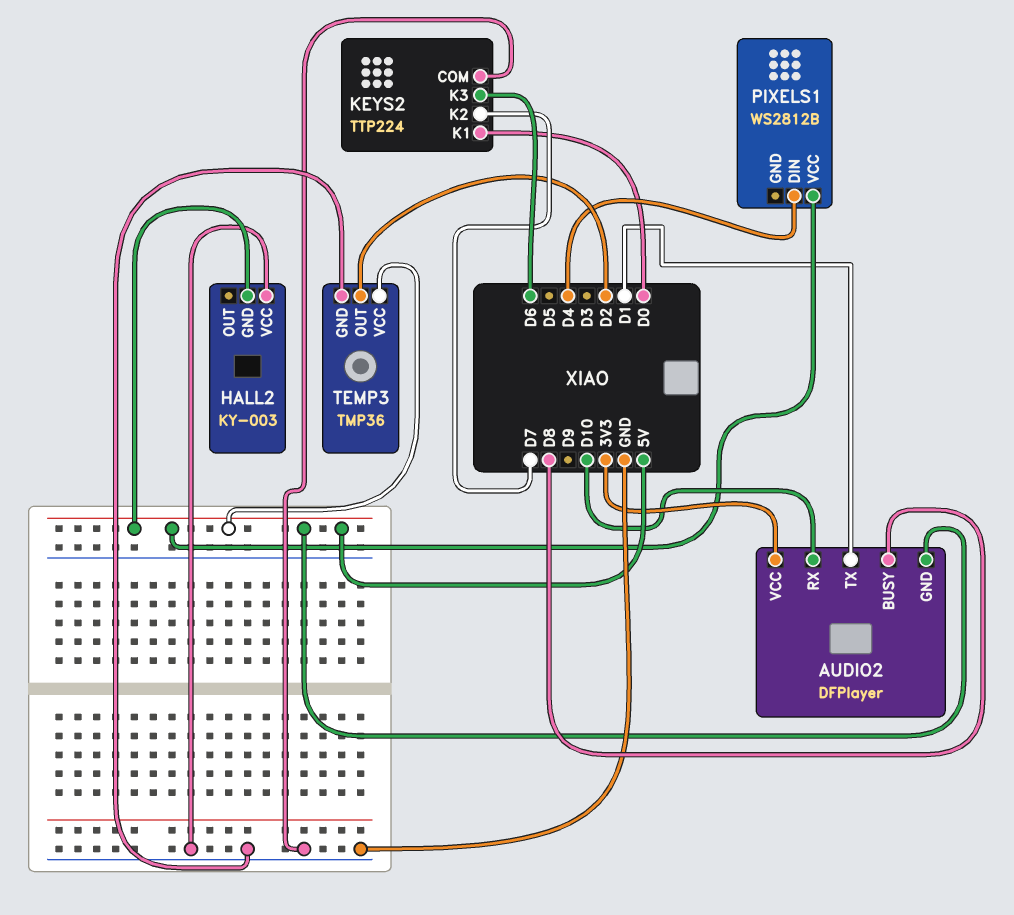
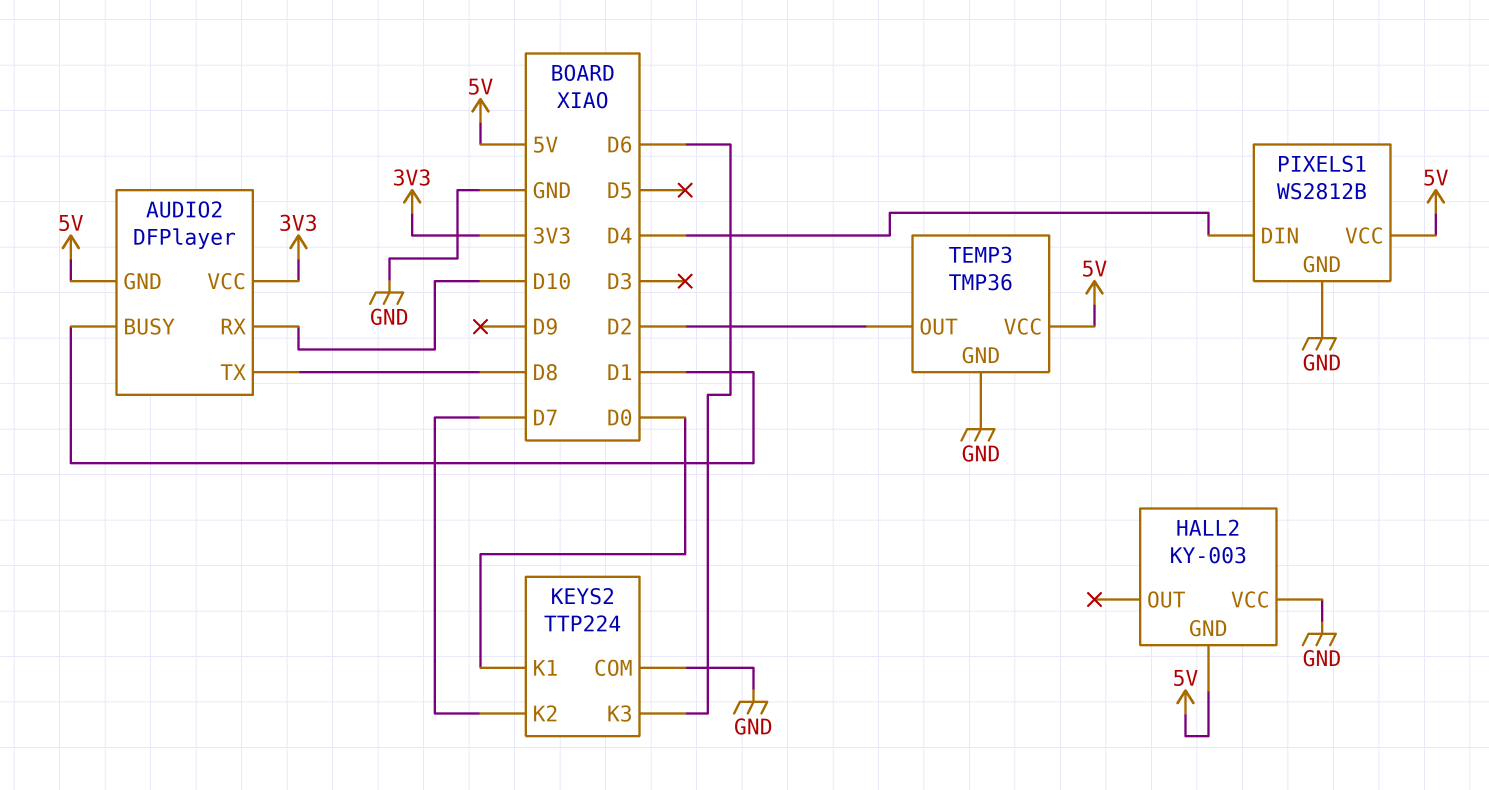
AUDIO2 pin BUSY: D8 -> D1
AUDIO2 pin TX: D1 -> D8
PIXELS1 pin GND: none -> GND

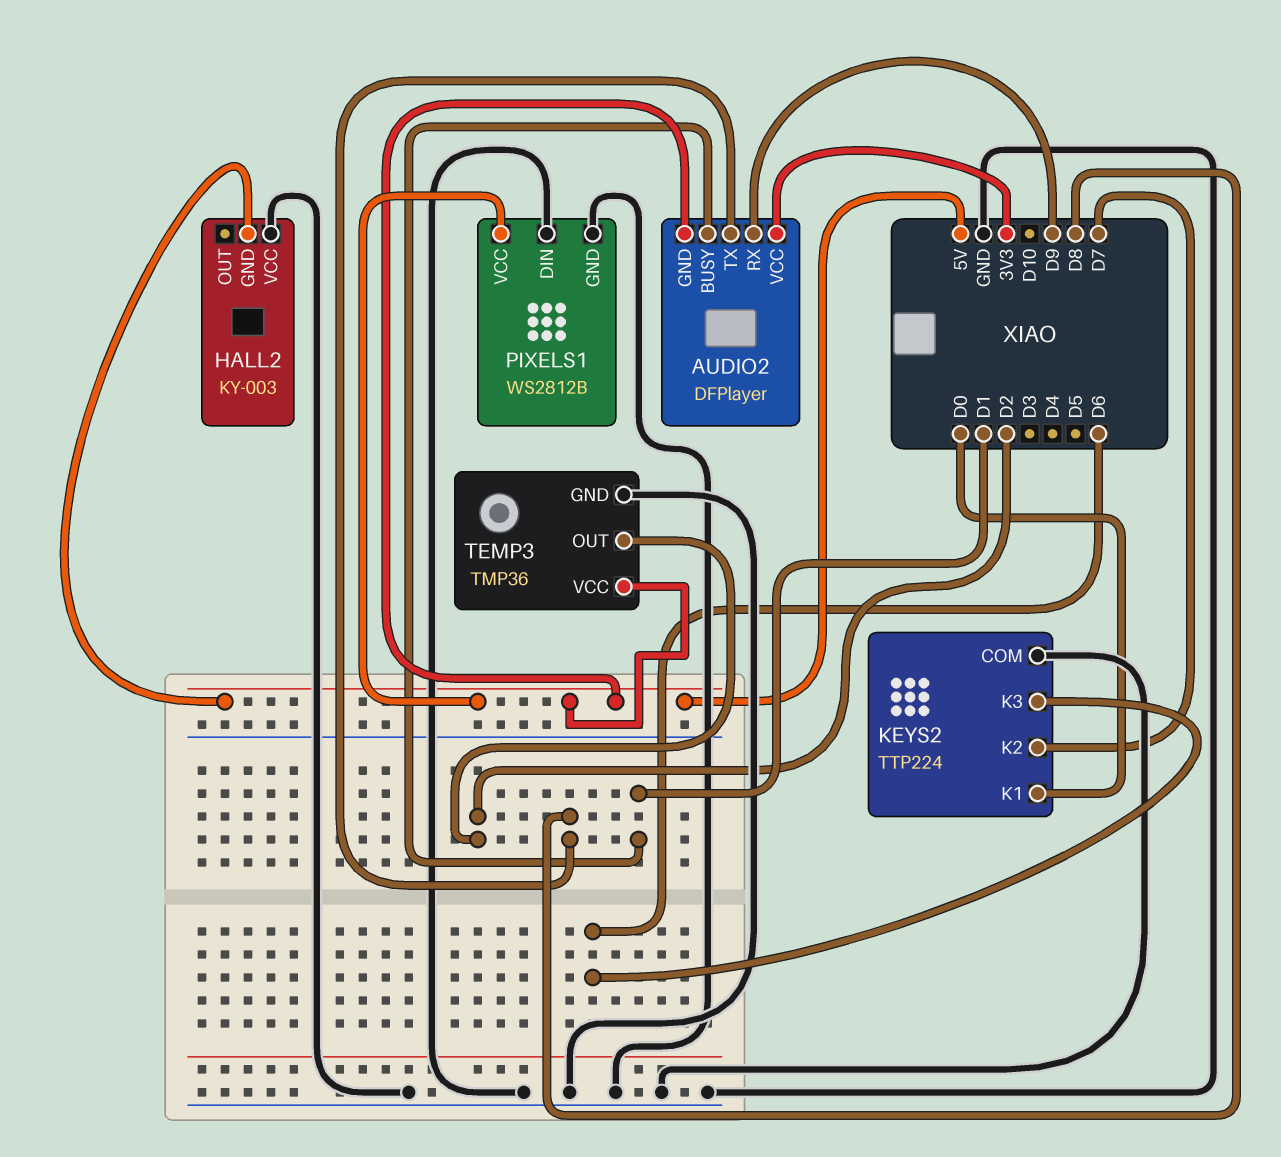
AUDIO2 pin RX: D10 -> D9
PIXELS1 pin DIN: D4 -> GND

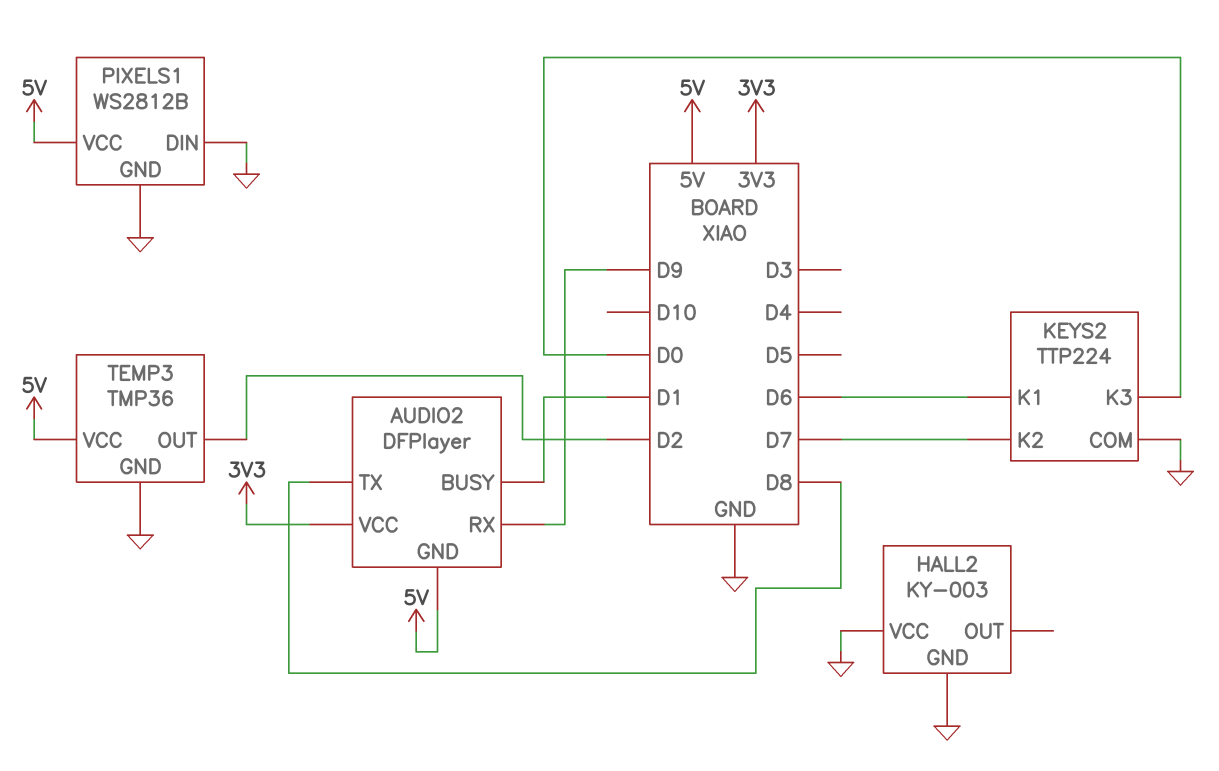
HALL2 pin GND: 5V -> GND
KEYS2 pin K1: D0 -> D6
KEYS2 pin K3: D6 -> D0

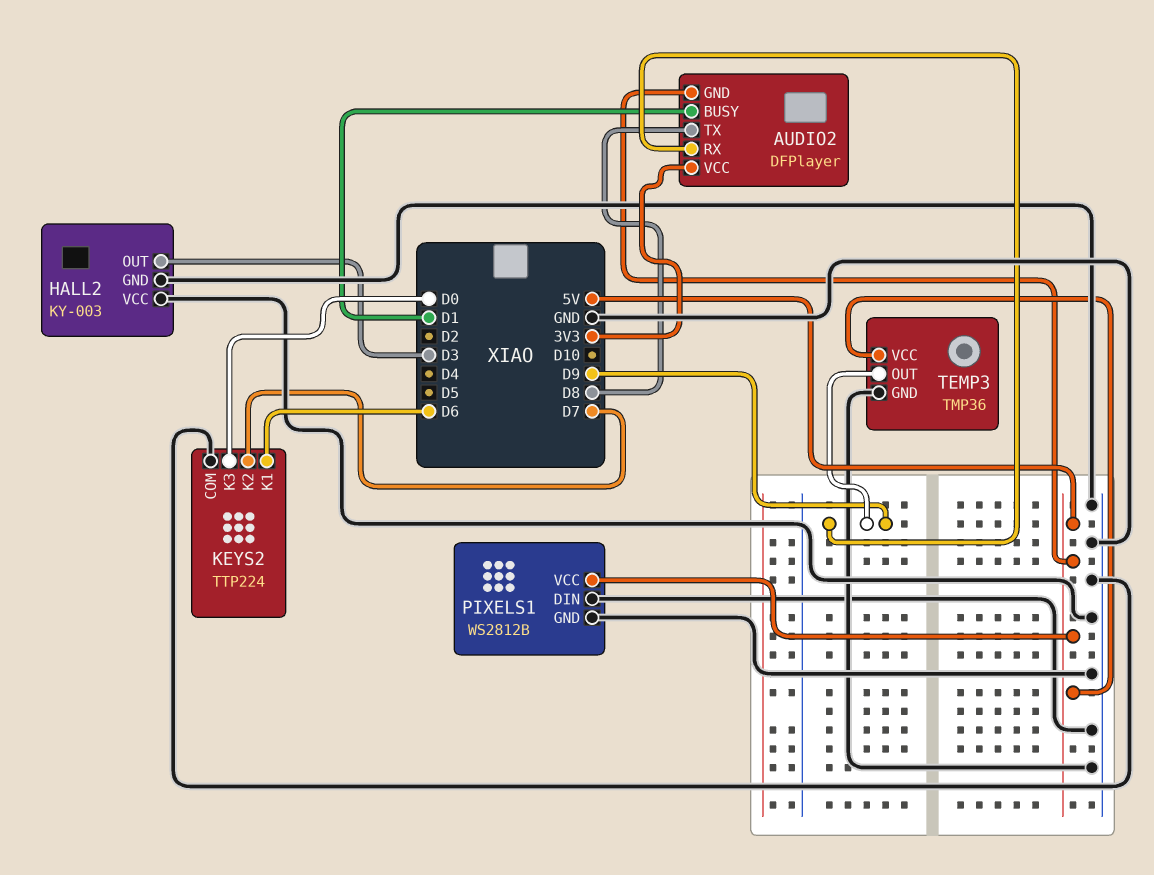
HALL2 pin OUT: none -> D3
TEMP3 pin OUT: D2 -> D9

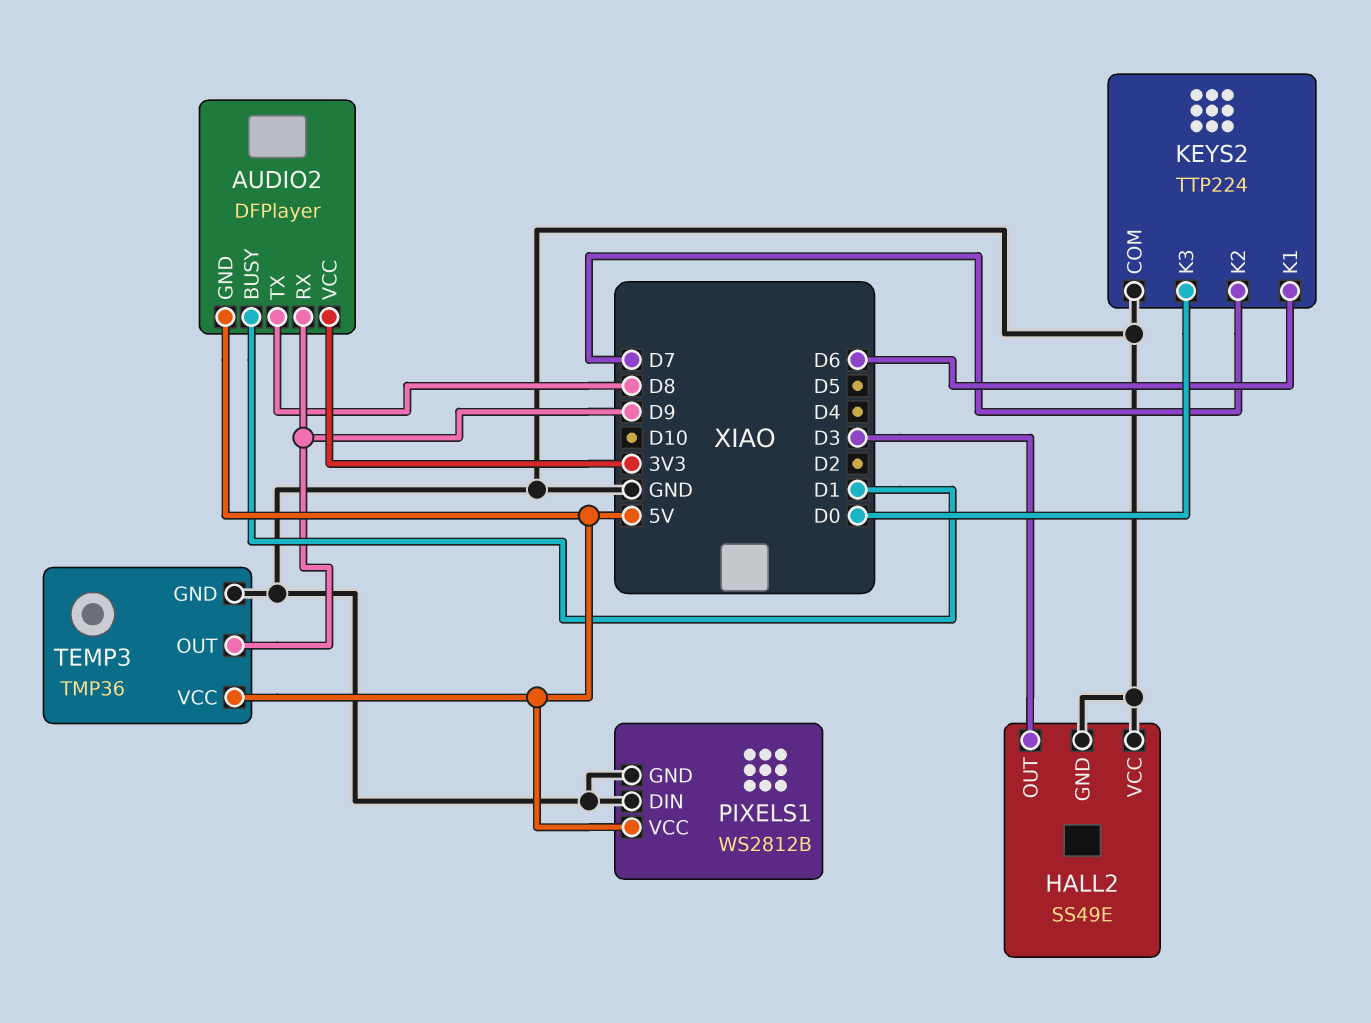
HALL2: KY-003 -> SS49E

